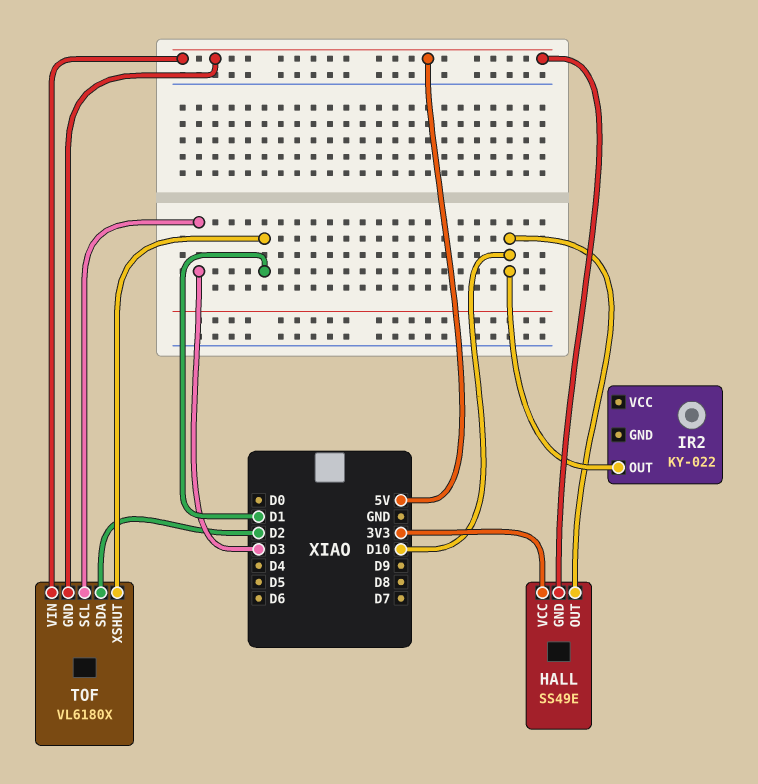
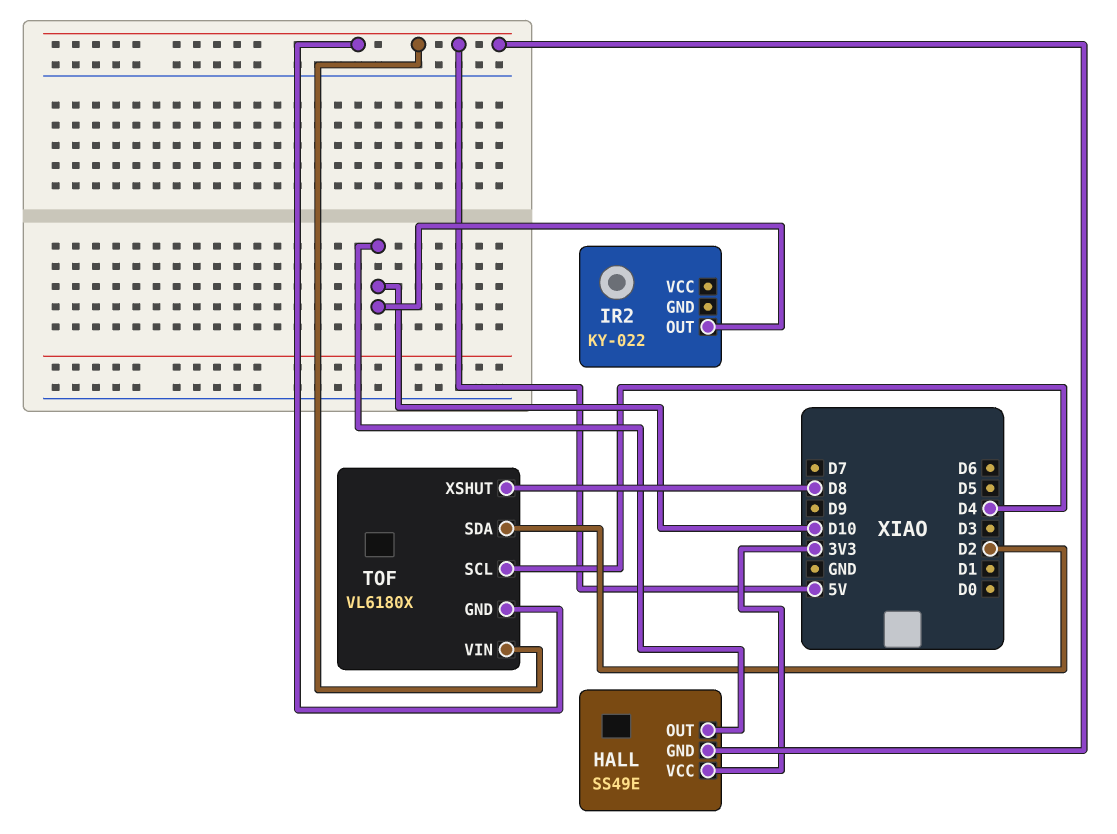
TOF pin SCL: D3 -> D4
TOF pin XSHUT: D1 -> D8

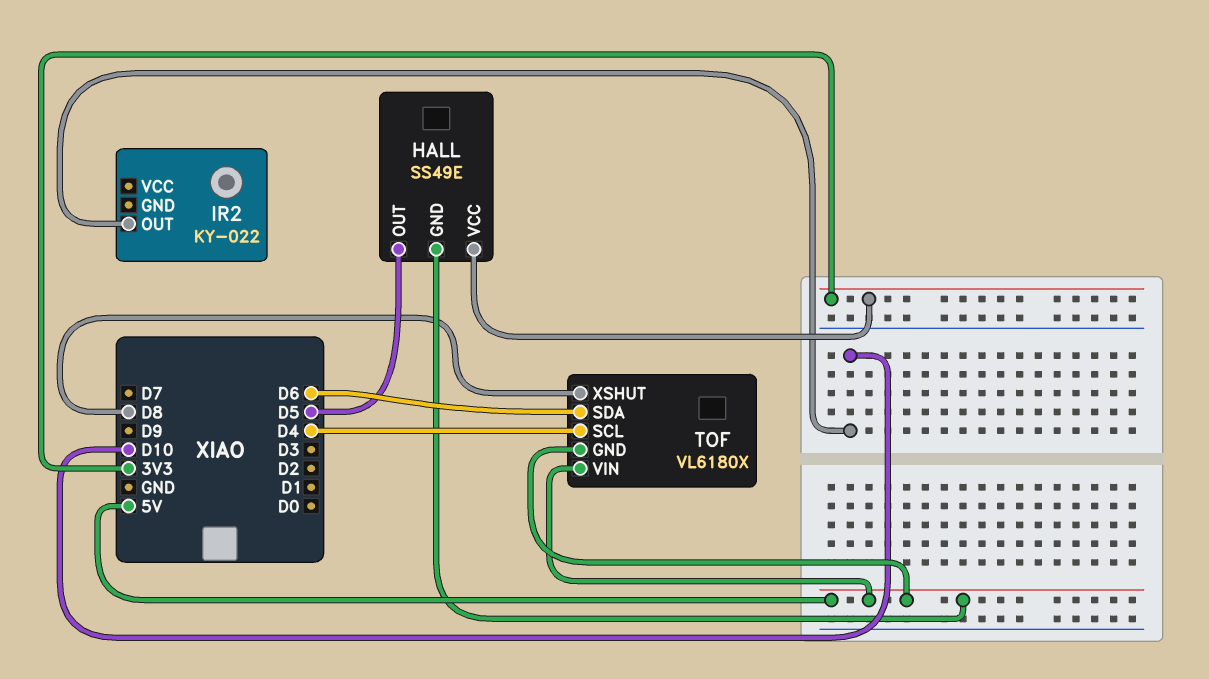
HALL pin OUT: D10 -> D5
TOF pin SDA: D2 -> D6

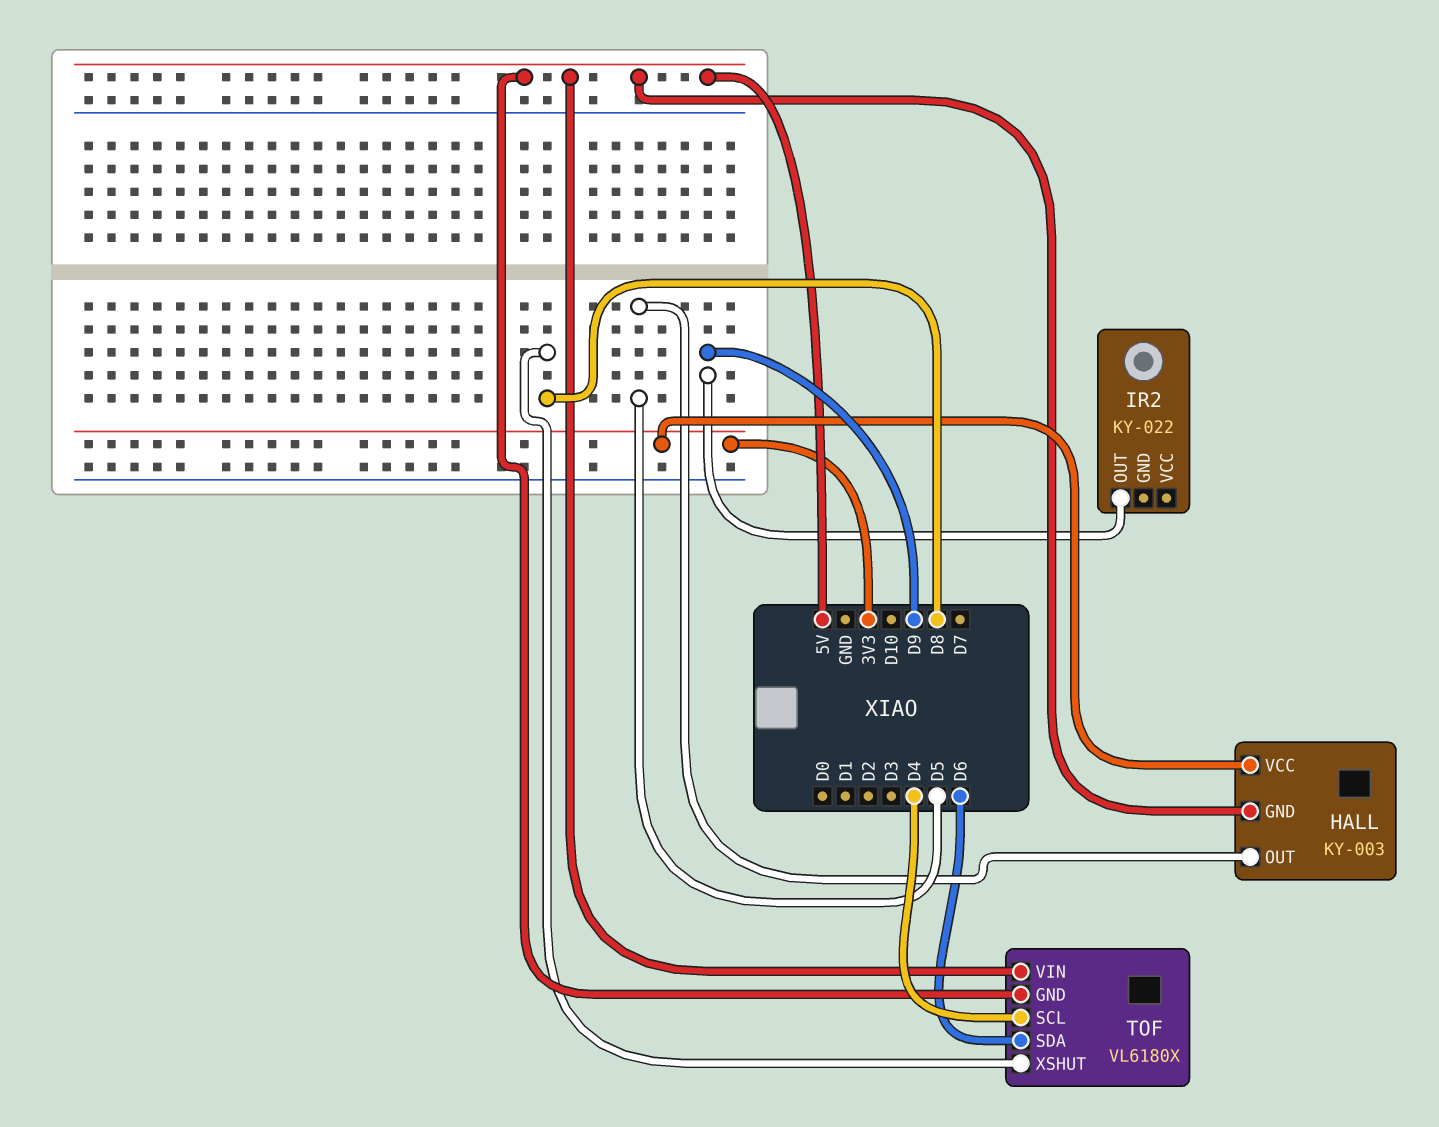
HALL: SS49E -> KY-003
IR2 pin OUT: D10 -> D9

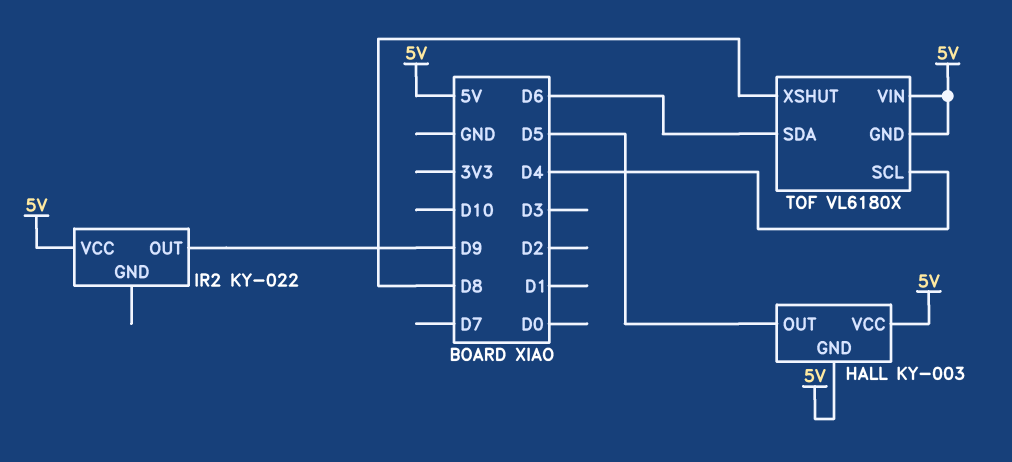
HALL pin VCC: 3V3 -> 5V
IR2 pin VCC: none -> 5V

